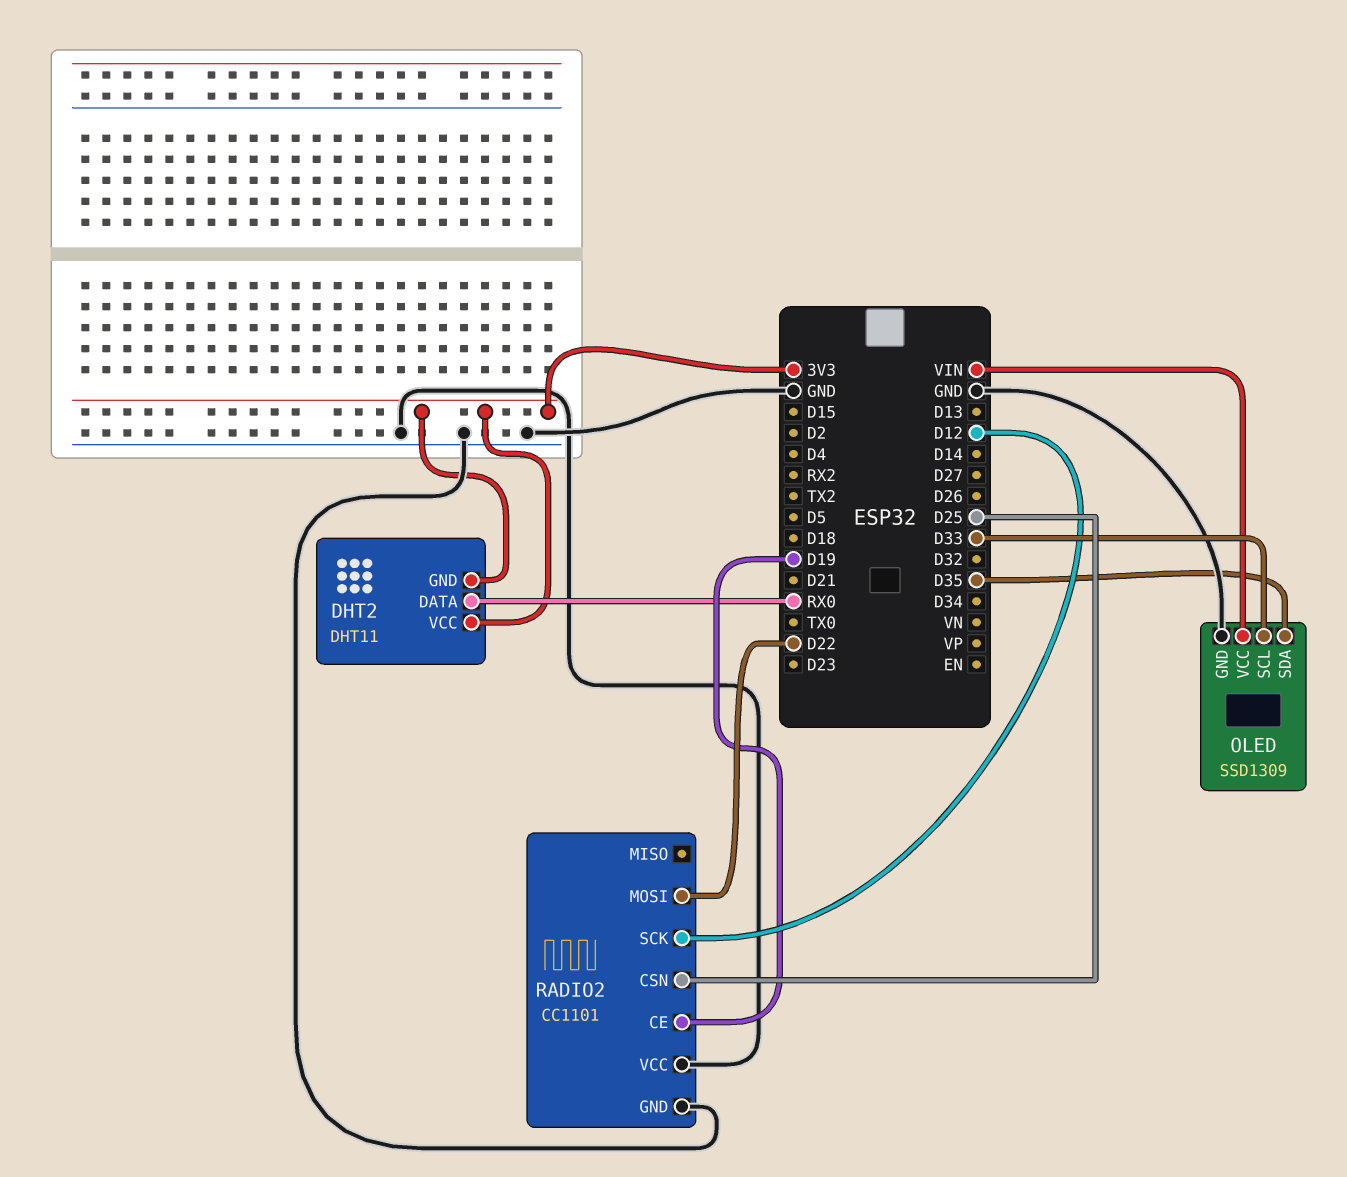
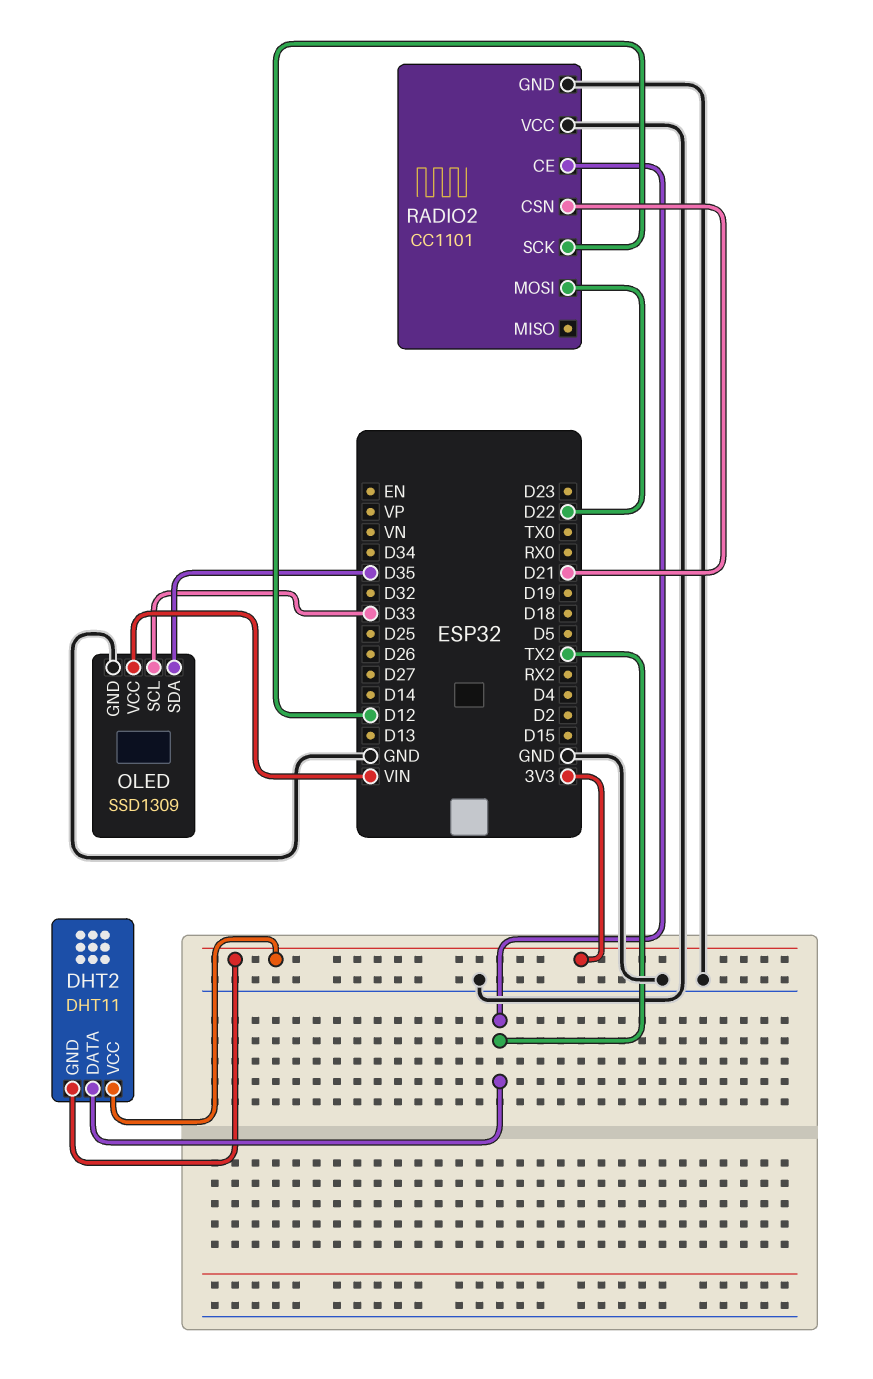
DHT2 pin DATA: RX0 -> TX2
RADIO2 pin CE: D19 -> TX2
RADIO2 pin CSN: D25 -> D21

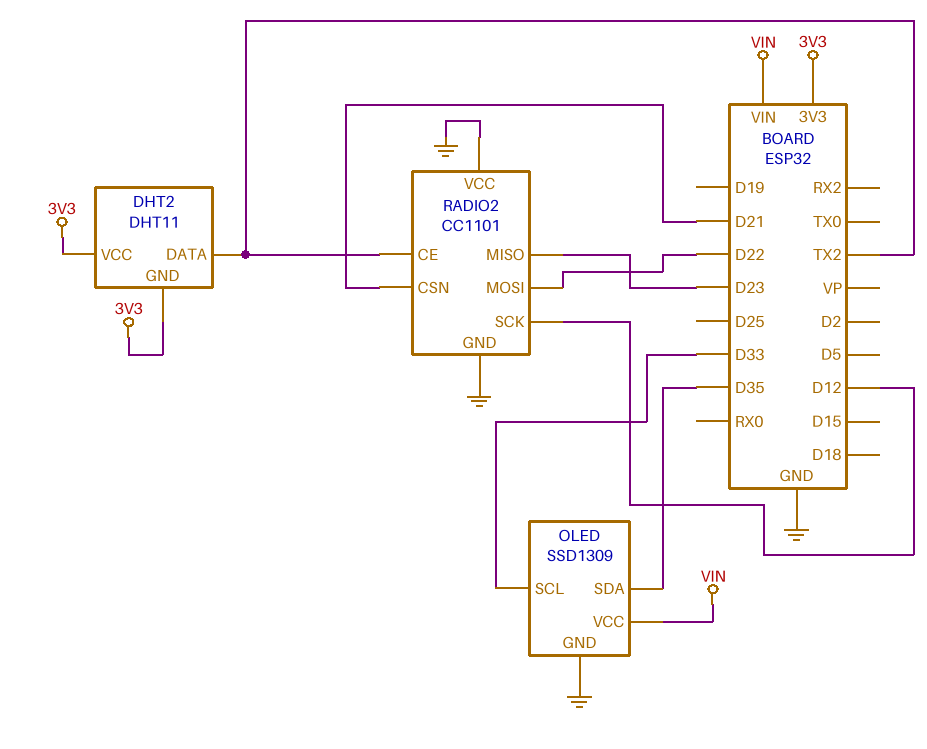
RADIO2 pin MISO: none -> D23

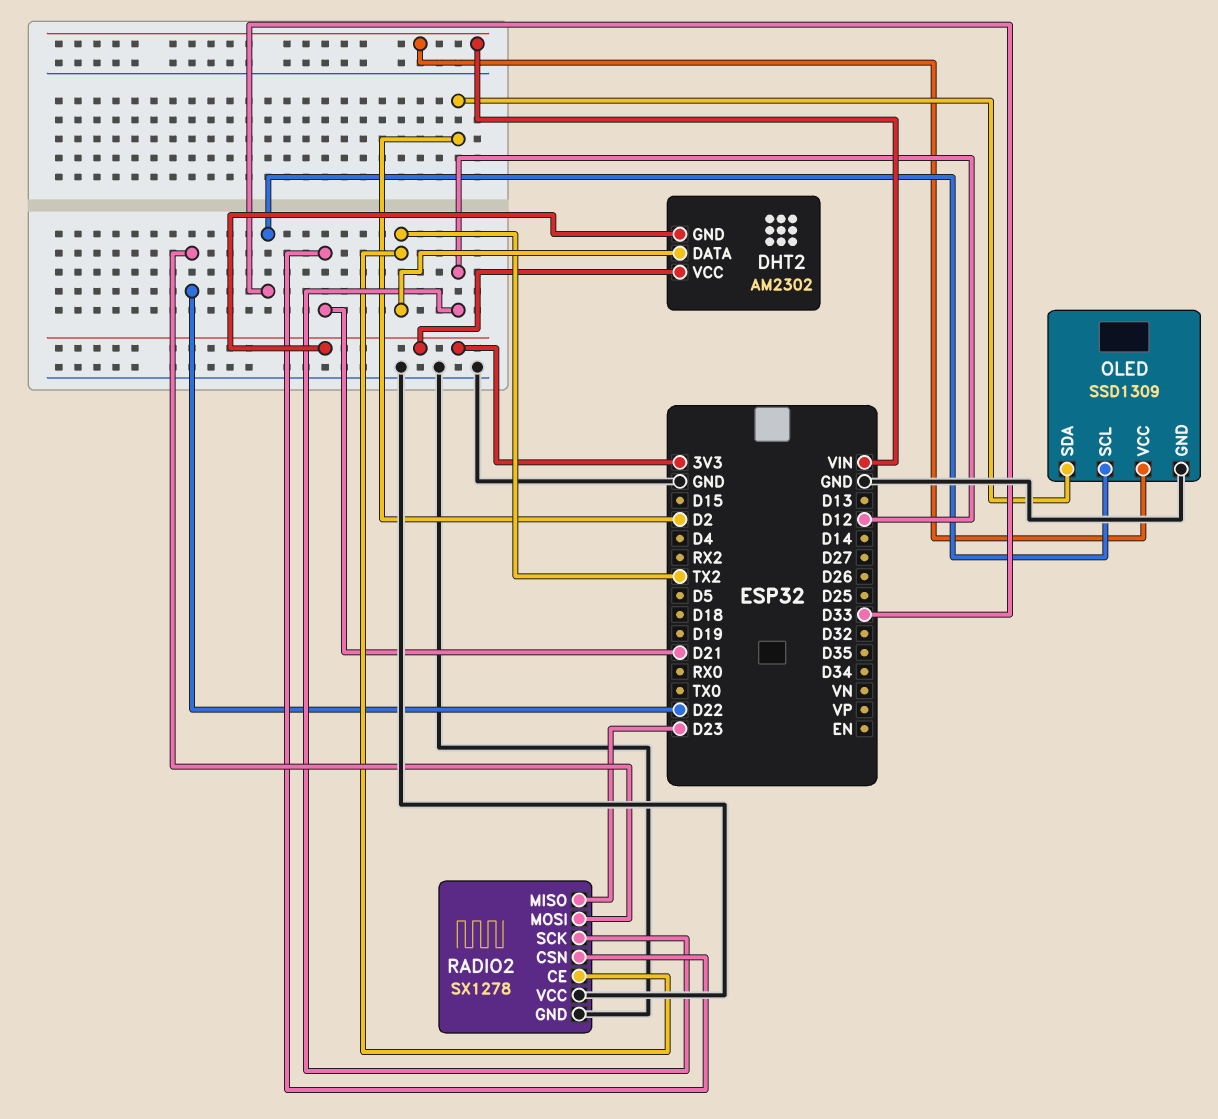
DHT2: DHT11 -> AM2302
OLED pin SDA: D35 -> D2
RADIO2: CC1101 -> SX1278

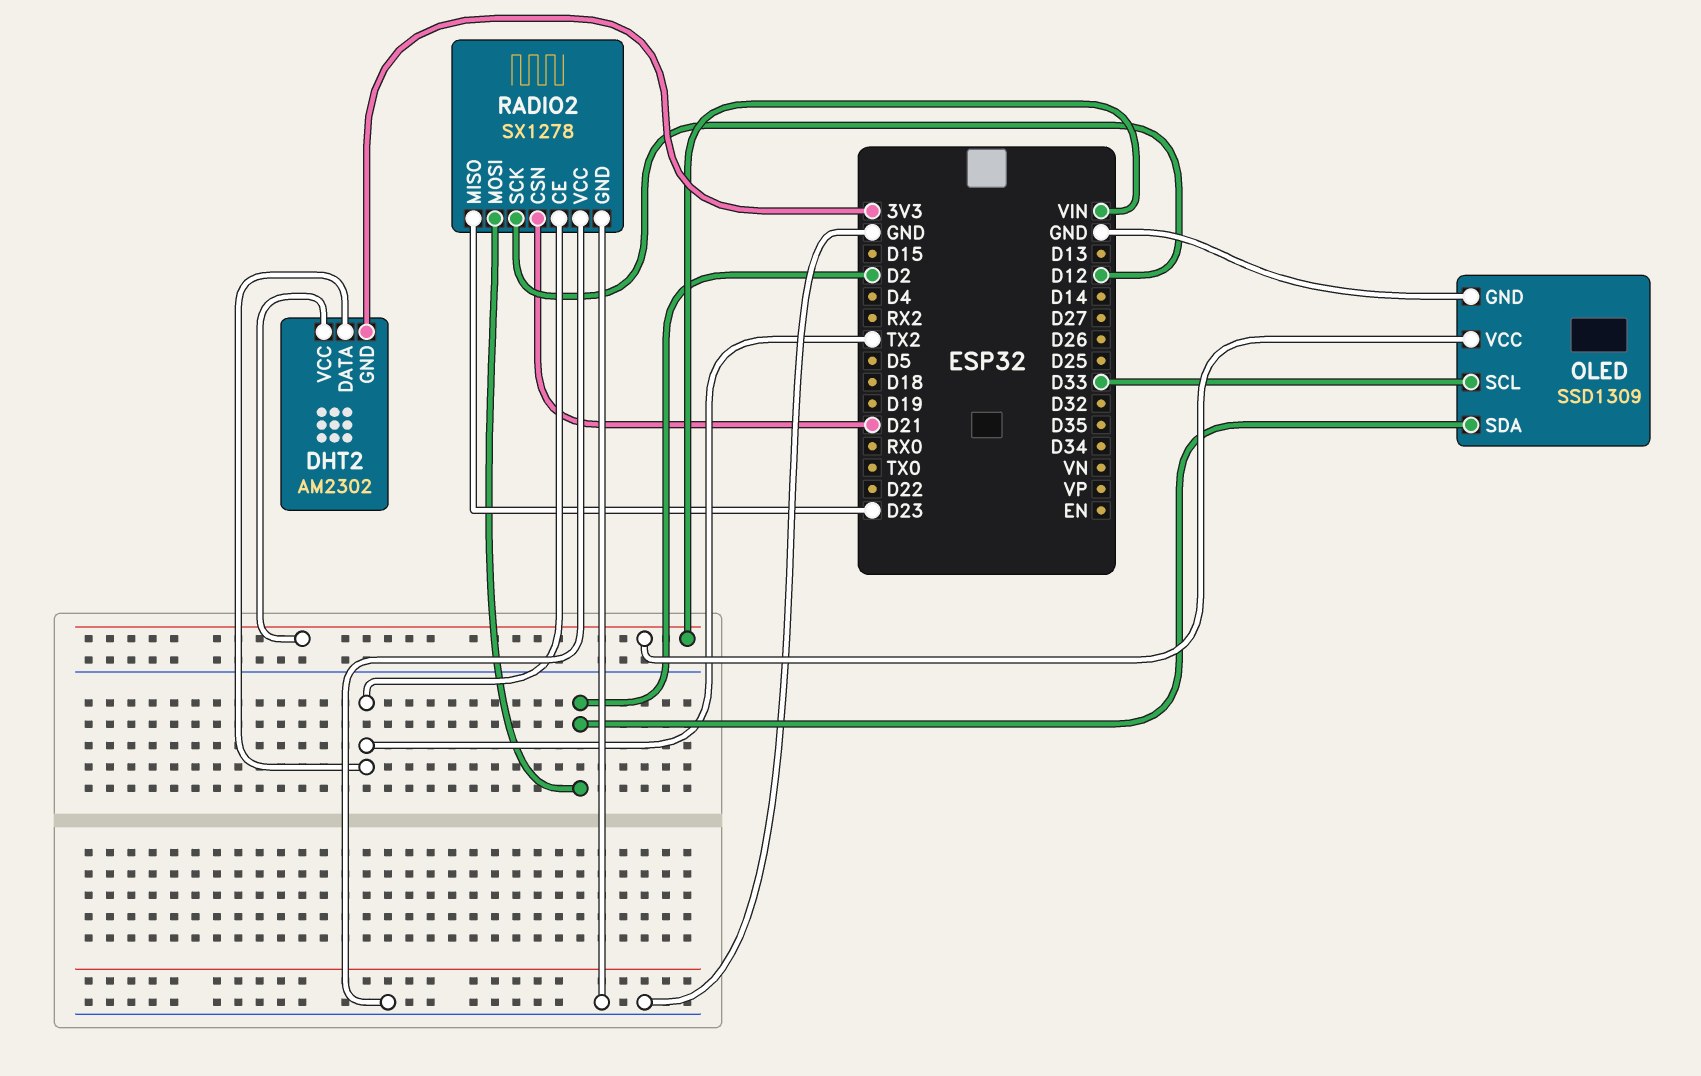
DHT2 pin VCC: 3V3 -> VIN
RADIO2 pin MOSI: D22 -> D2

